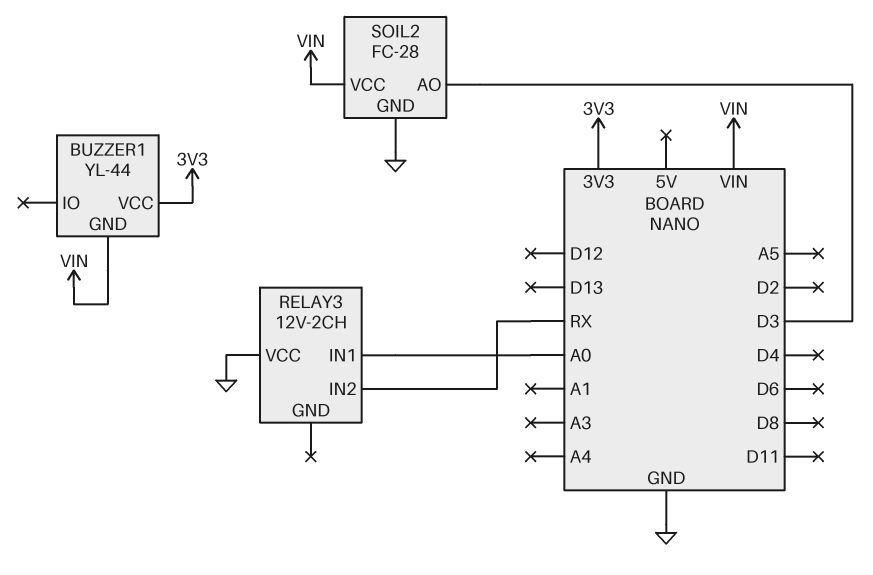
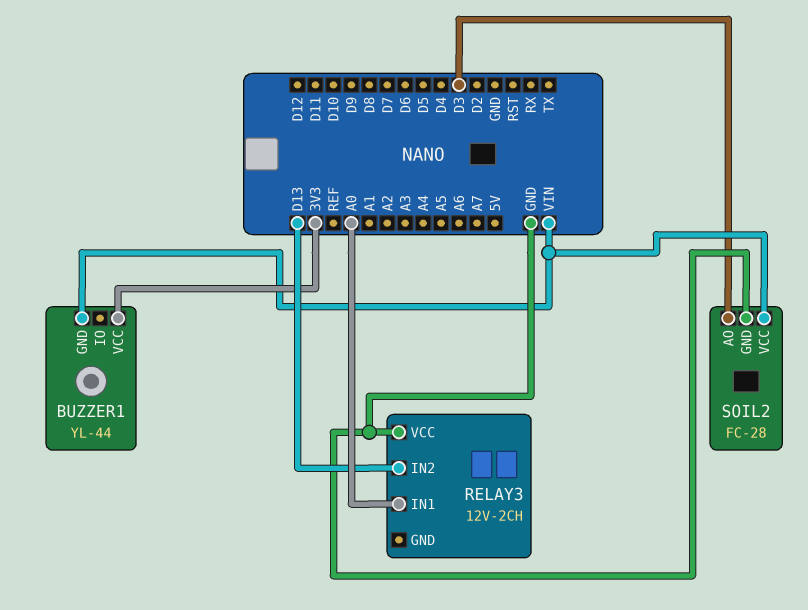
RELAY3 pin IN2: RX -> D13

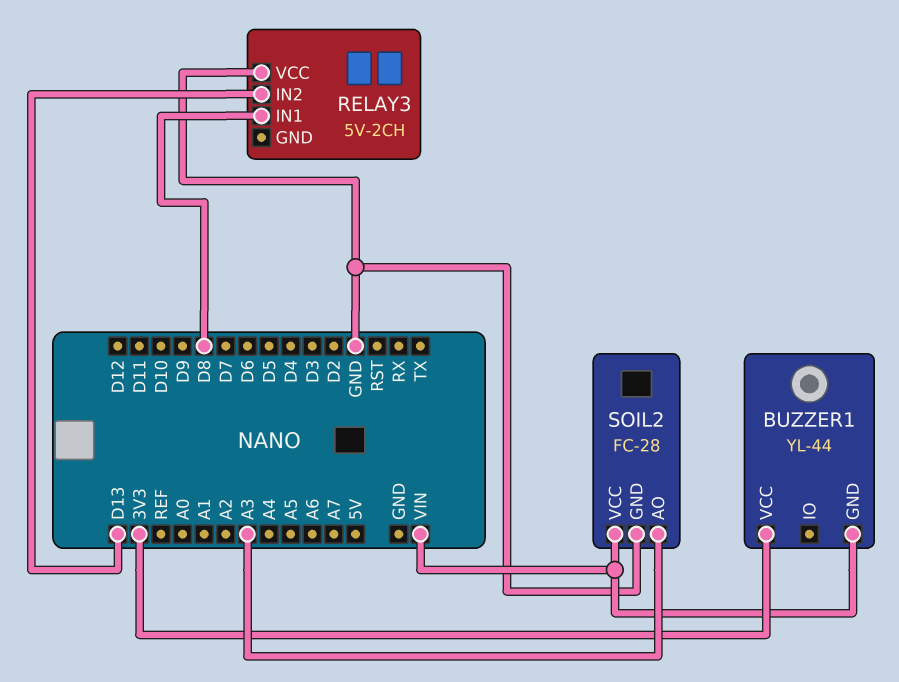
RELAY3: 12V-2CH -> 5V-2CH
RELAY3 pin IN1: A0 -> D8
SOIL2 pin AO: D3 -> A3

